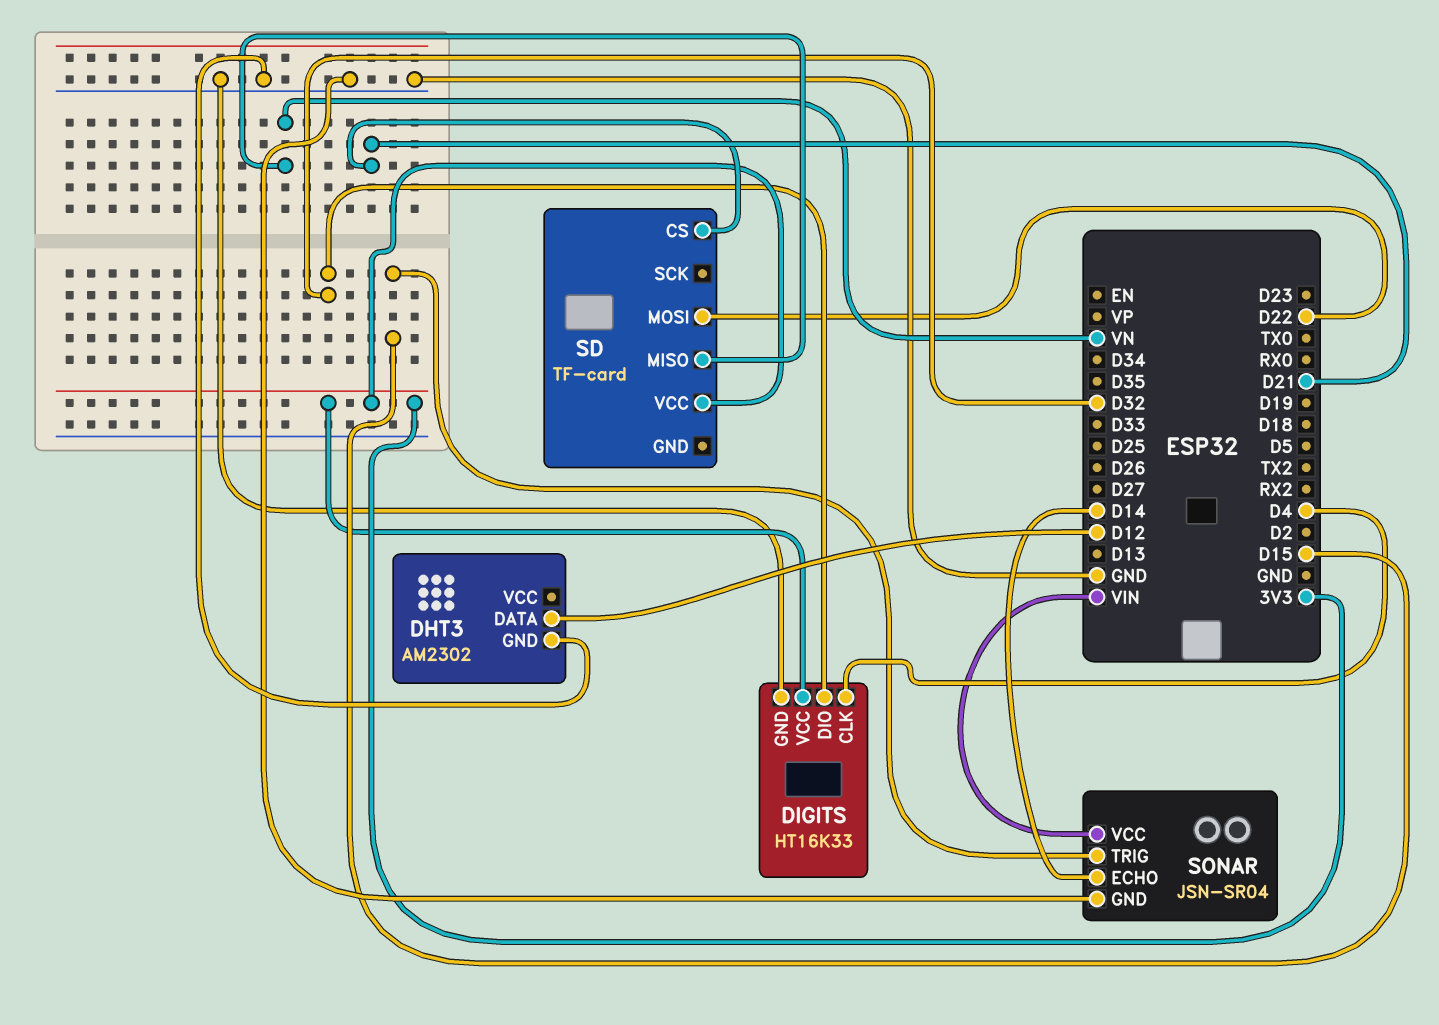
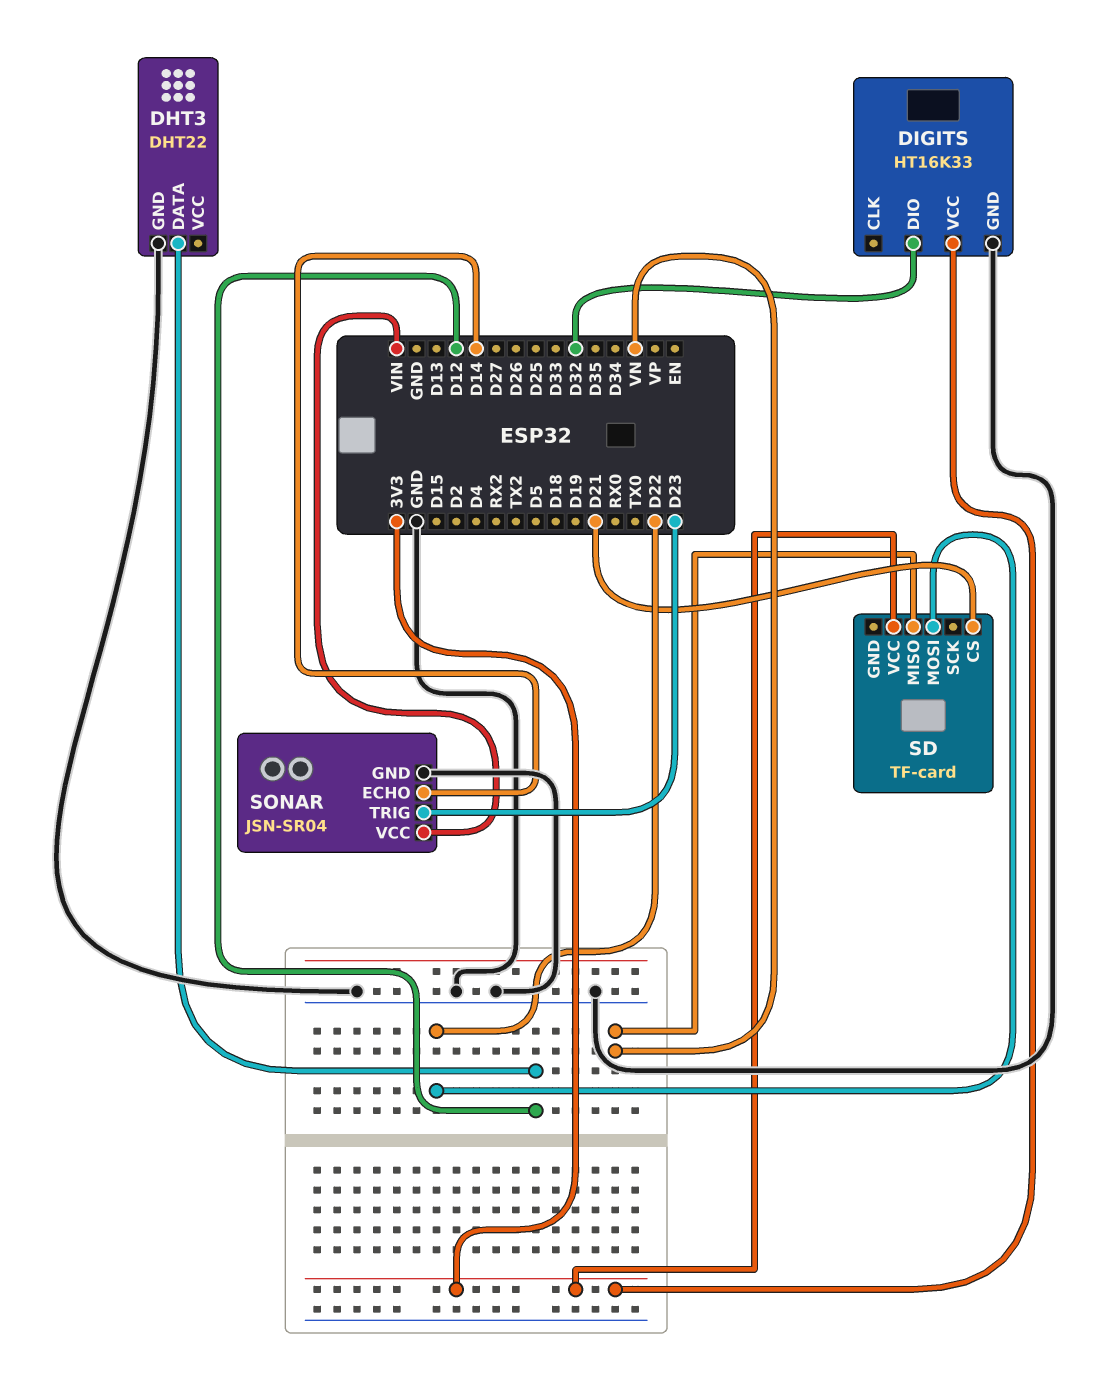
DHT3: AM2302 -> DHT22
DIGITS pin CLK: D4 -> none
SONAR pin TRIG: D15 -> D23

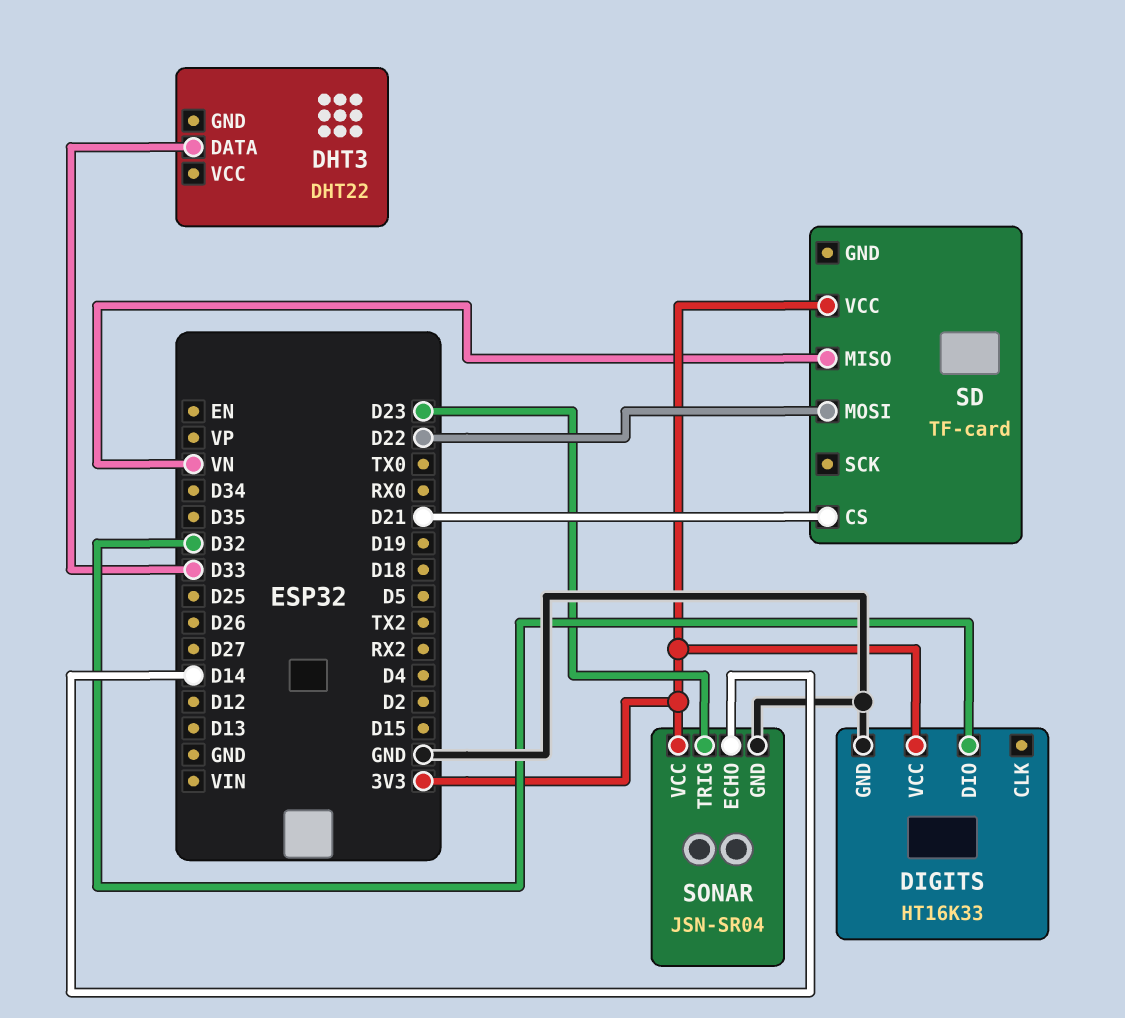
DHT3 pin DATA: D12 -> D33
DHT3 pin GND: GND -> none
SONAR pin VCC: VIN -> 3V3

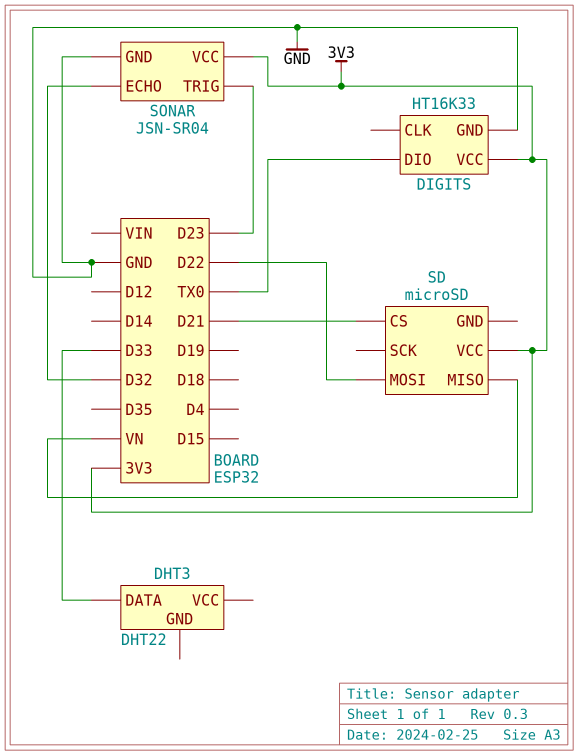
DIGITS pin DIO: D32 -> TX0
SD: TF-card -> microSD
SONAR pin ECHO: D14 -> D32

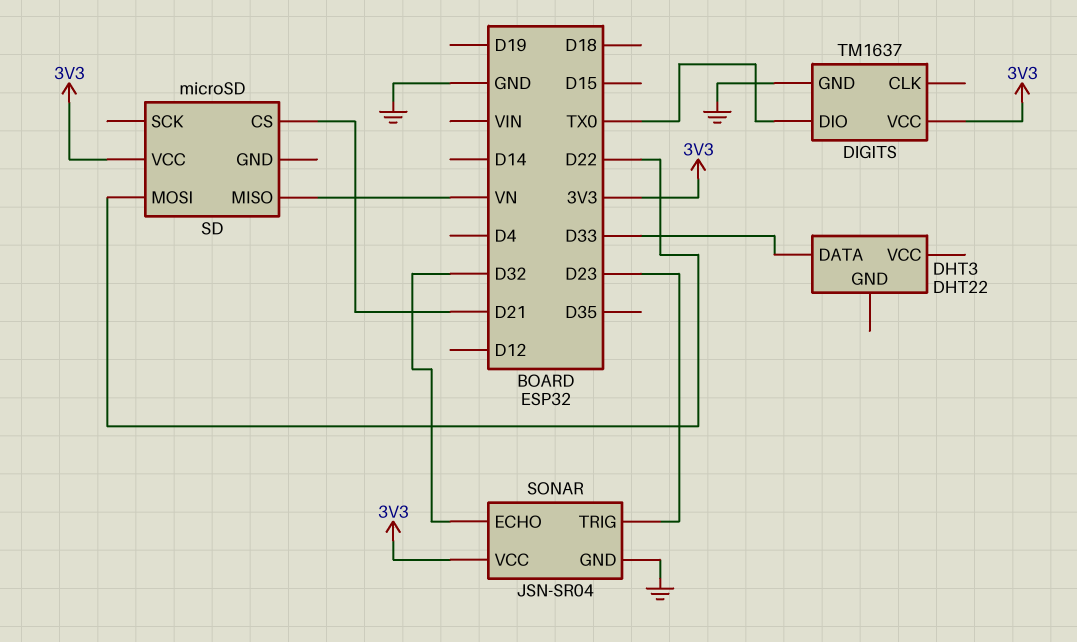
DIGITS: HT16K33 -> TM1637

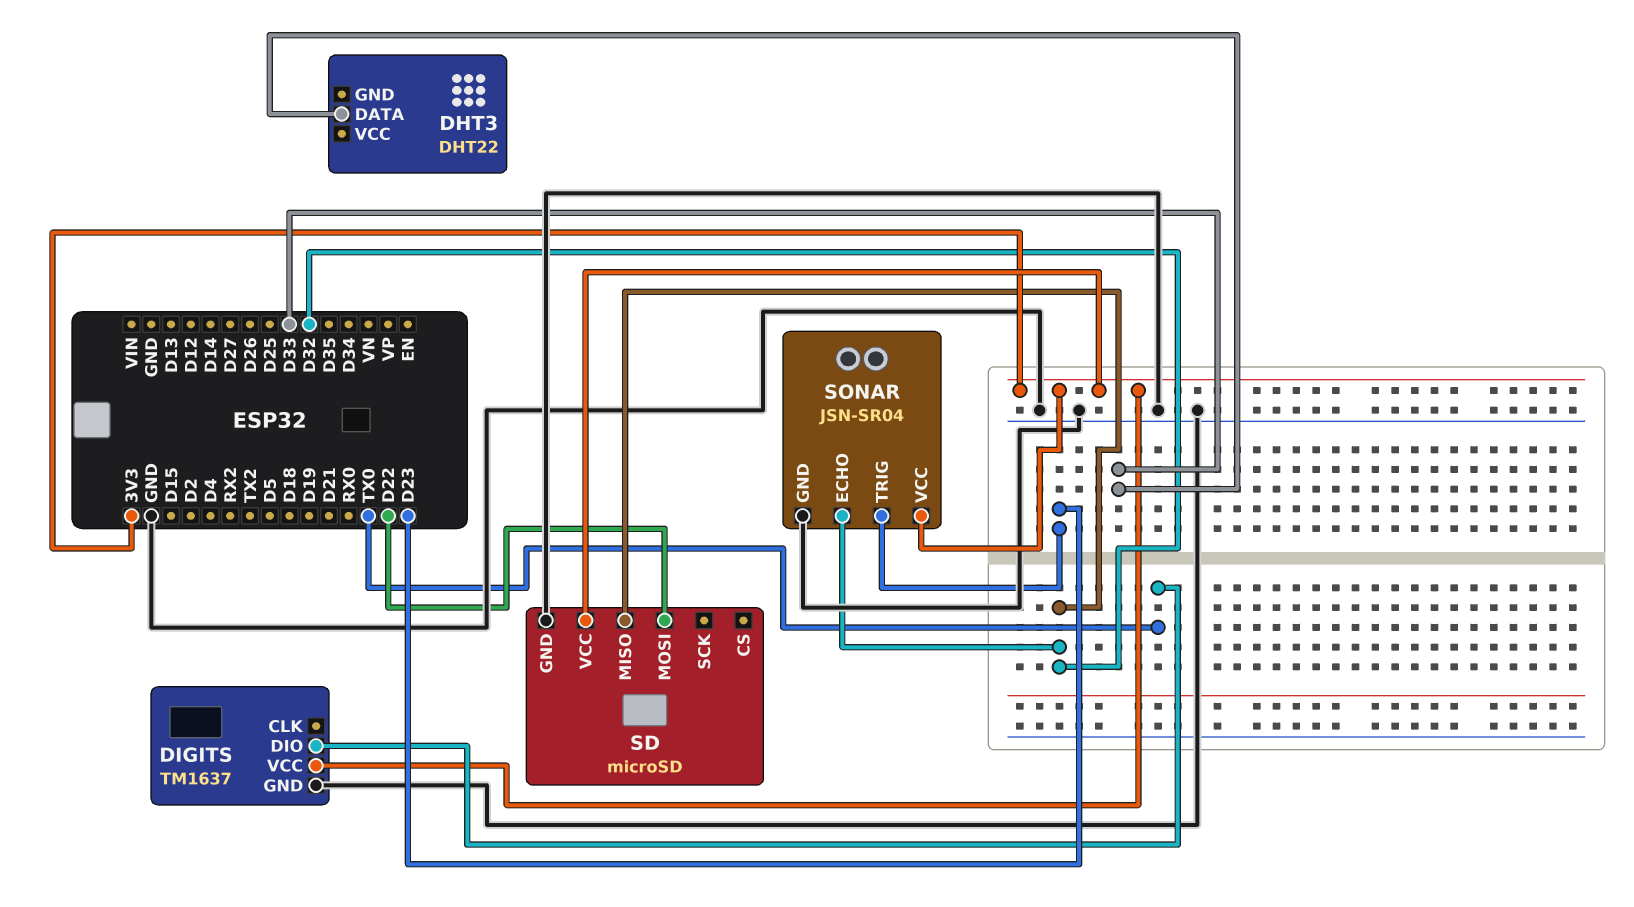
SD pin CS: D21 -> none
SD pin GND: none -> GND
SD pin MISO: VN -> D32

